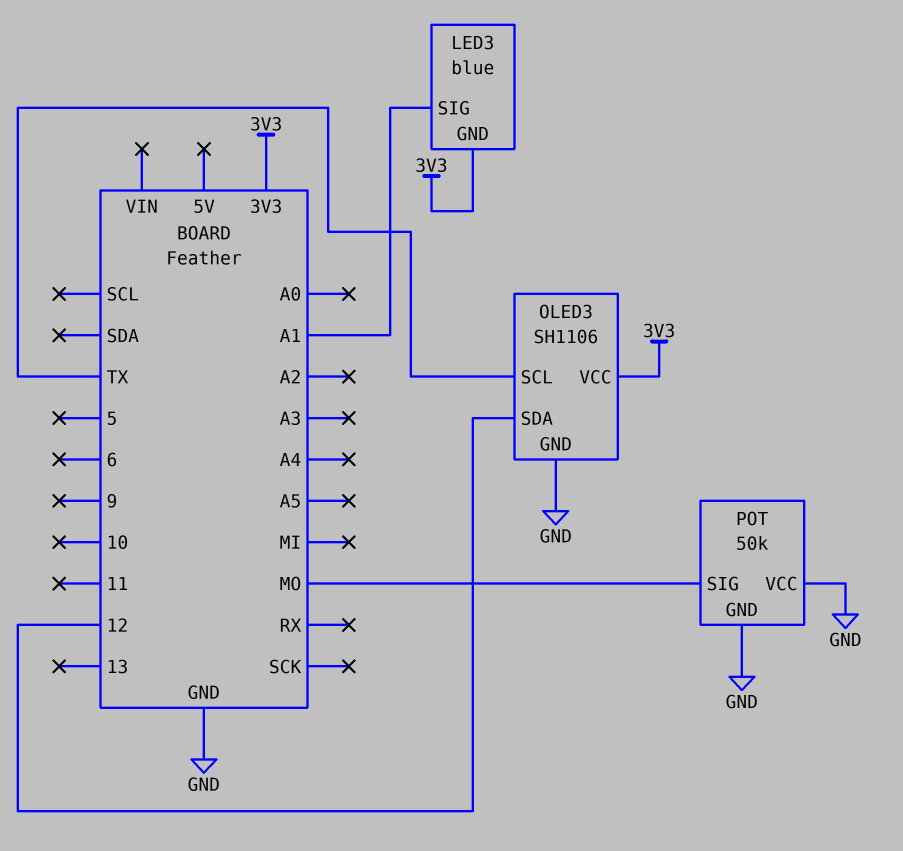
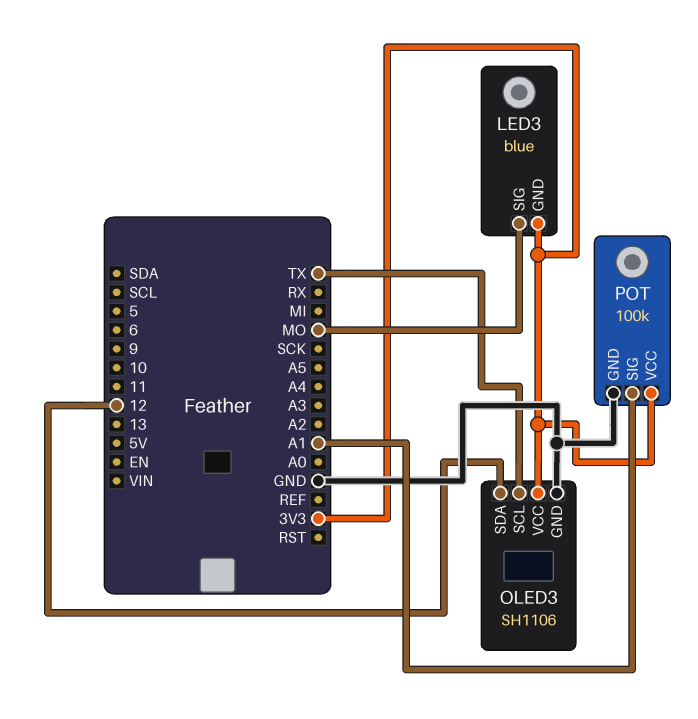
LED3 pin SIG: A1 -> MO
POT: 50k -> 100k
POT pin SIG: MO -> A1
POT pin VCC: GND -> 3V3

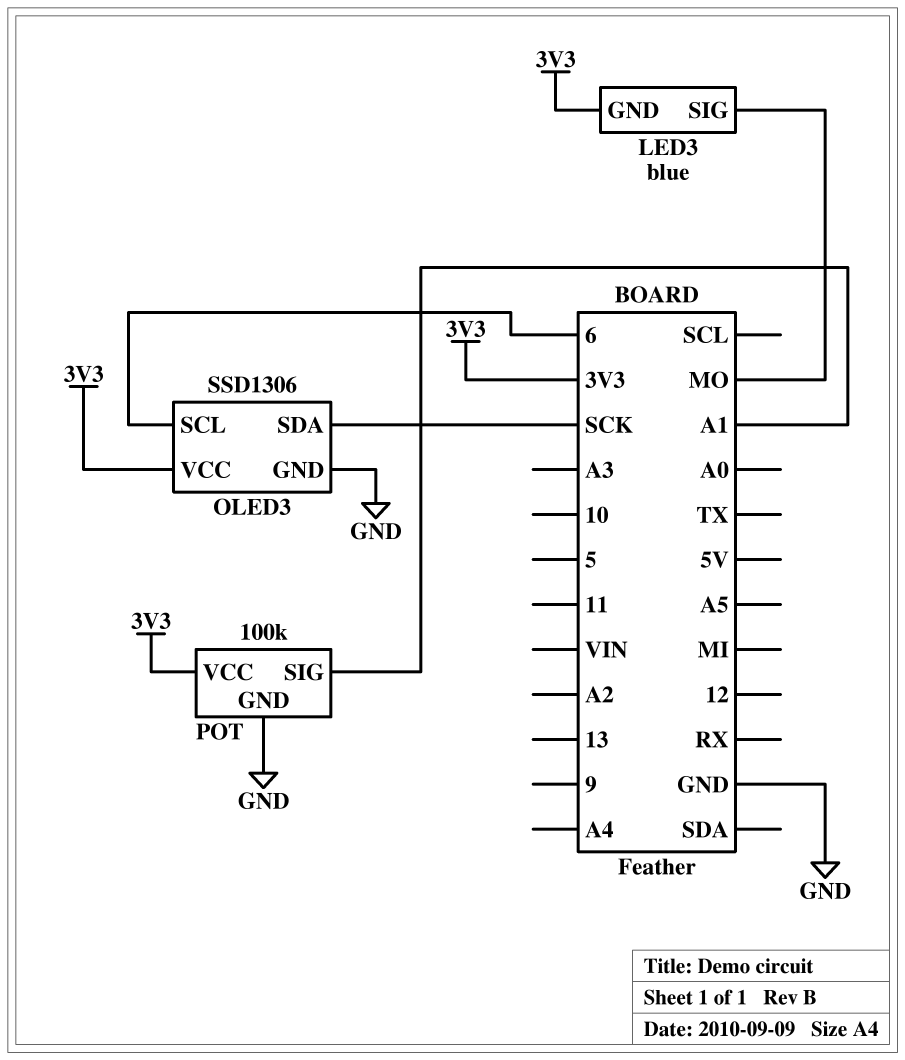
OLED3: SH1106 -> SSD1306
OLED3 pin SCL: TX -> 6
OLED3 pin SDA: 12 -> SCK

